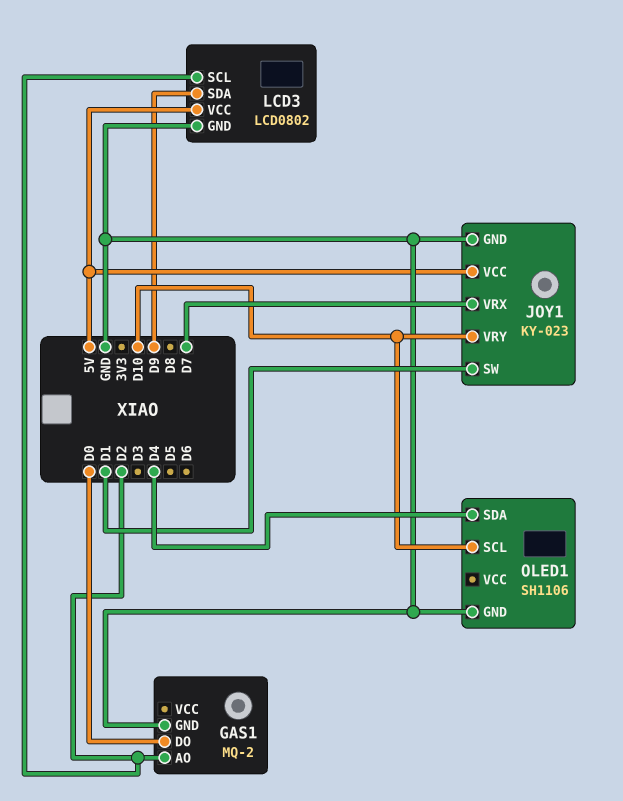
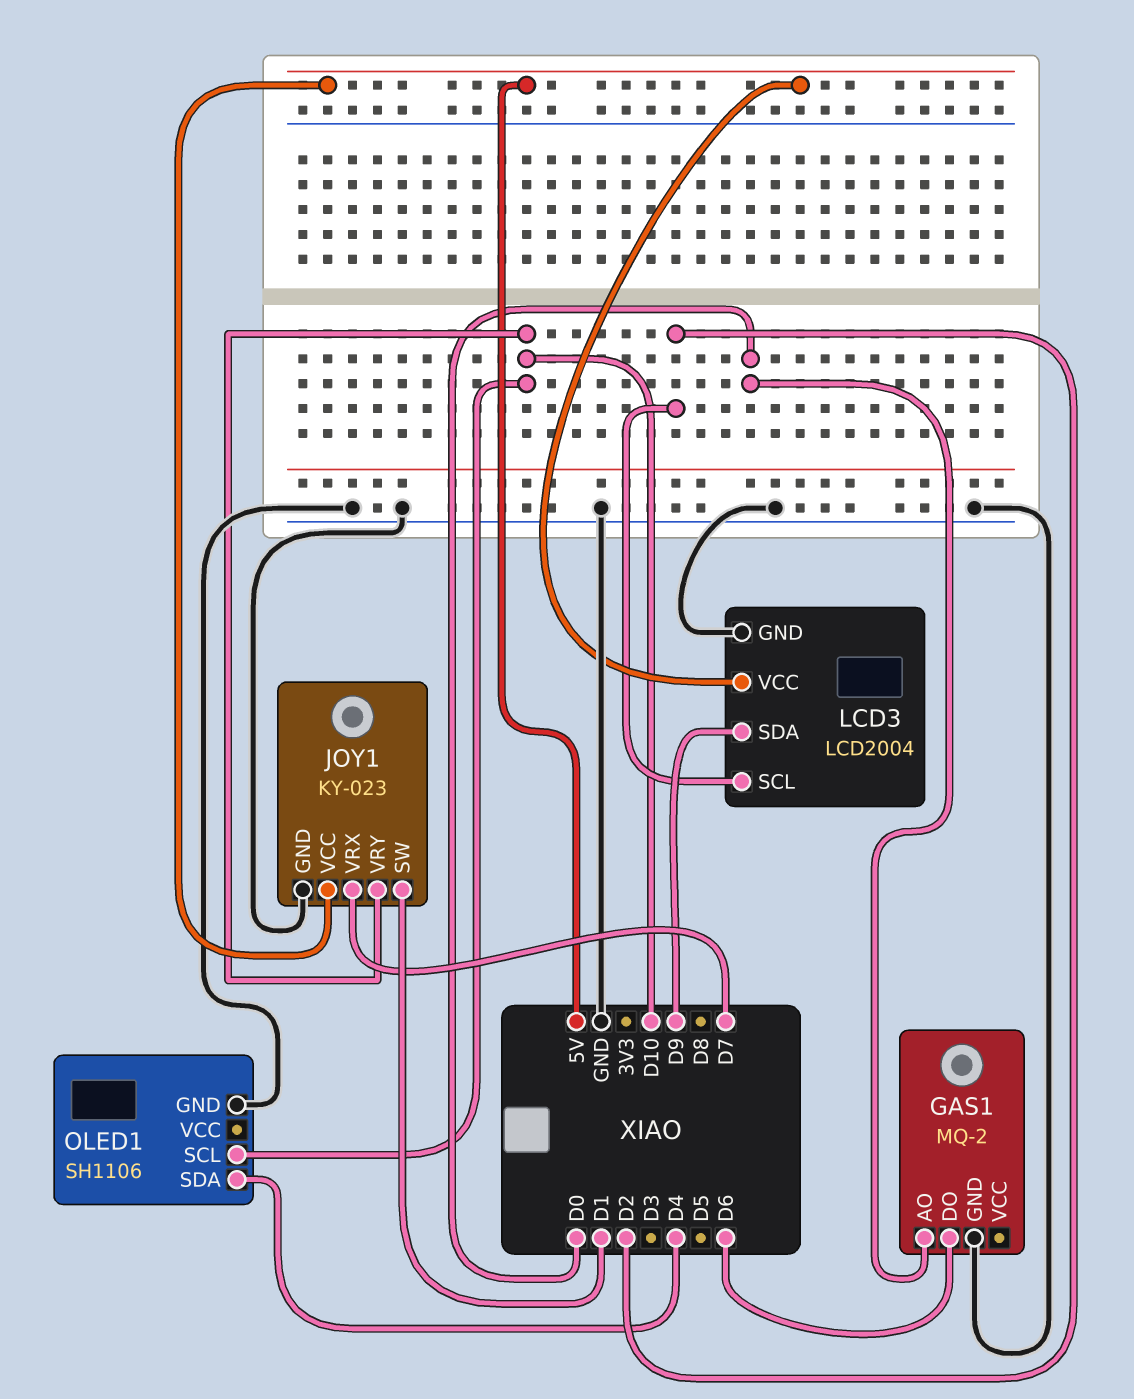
GAS1 pin AO: D2 -> D0
GAS1 pin DO: D0 -> D6
LCD3: LCD0802 -> LCD2004

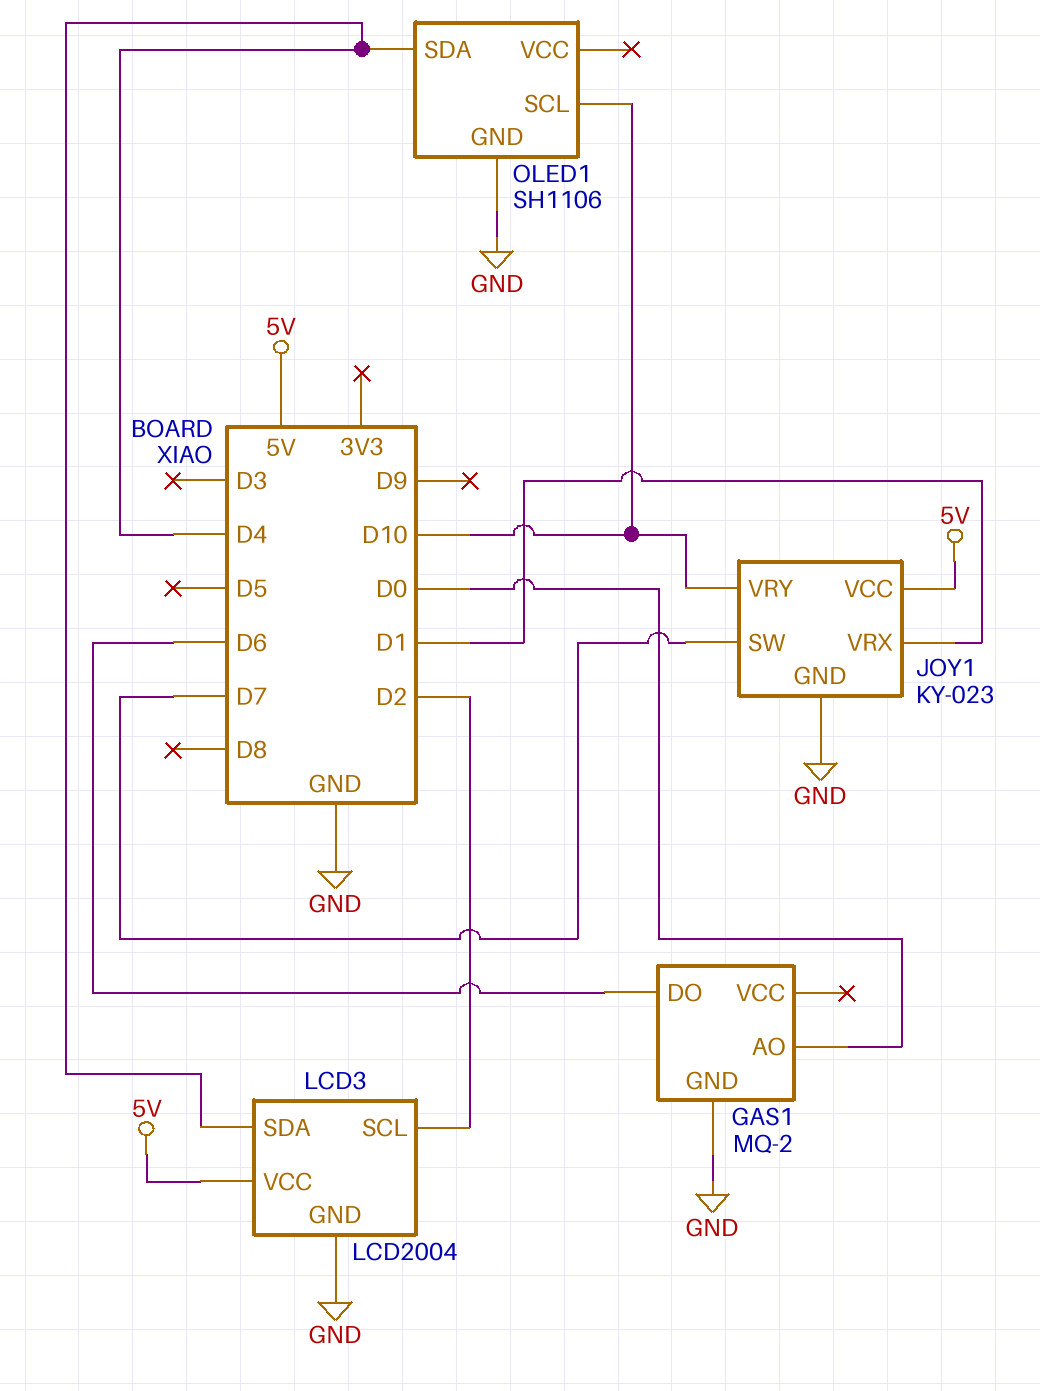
JOY1 pin SW: D1 -> D7
JOY1 pin VRX: D7 -> D1
LCD3 pin SDA: D9 -> D4

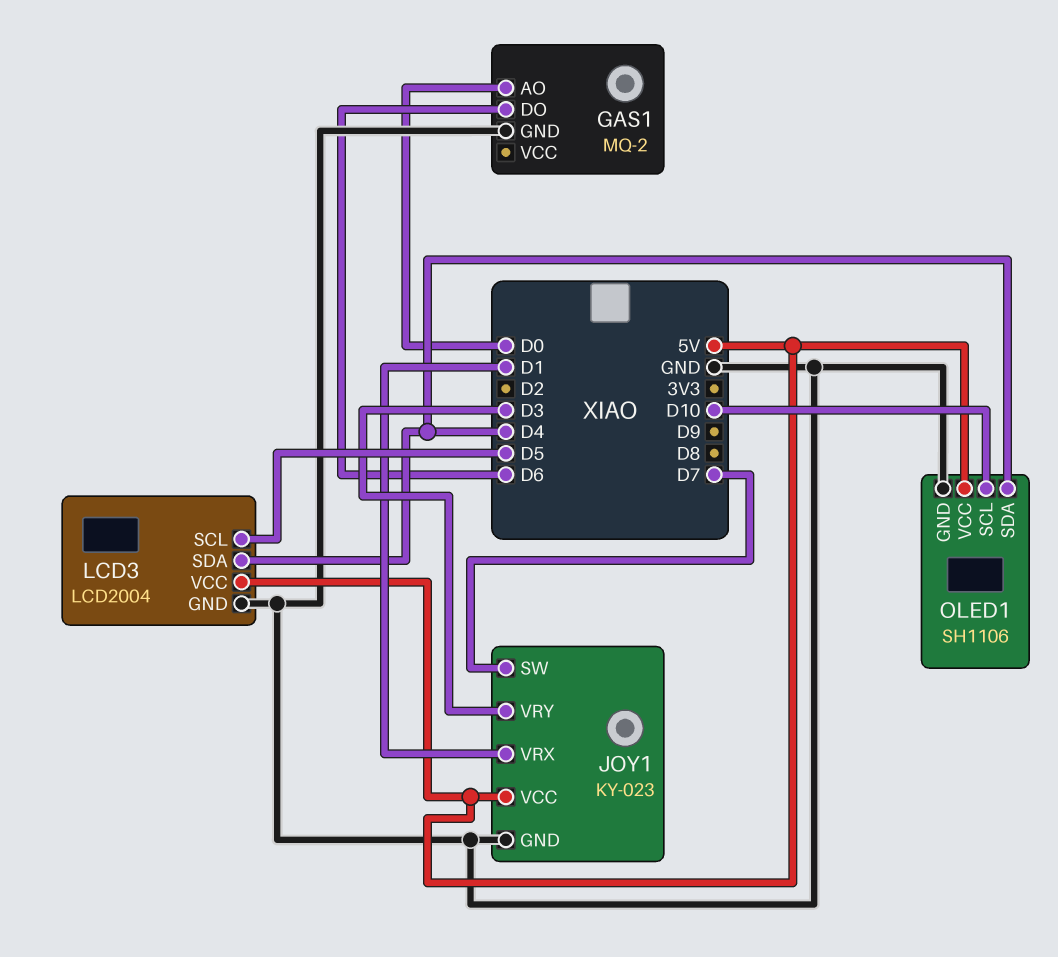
JOY1 pin VRY: D10 -> D3
LCD3 pin SCL: D2 -> D5
OLED1 pin VCC: none -> 5V

